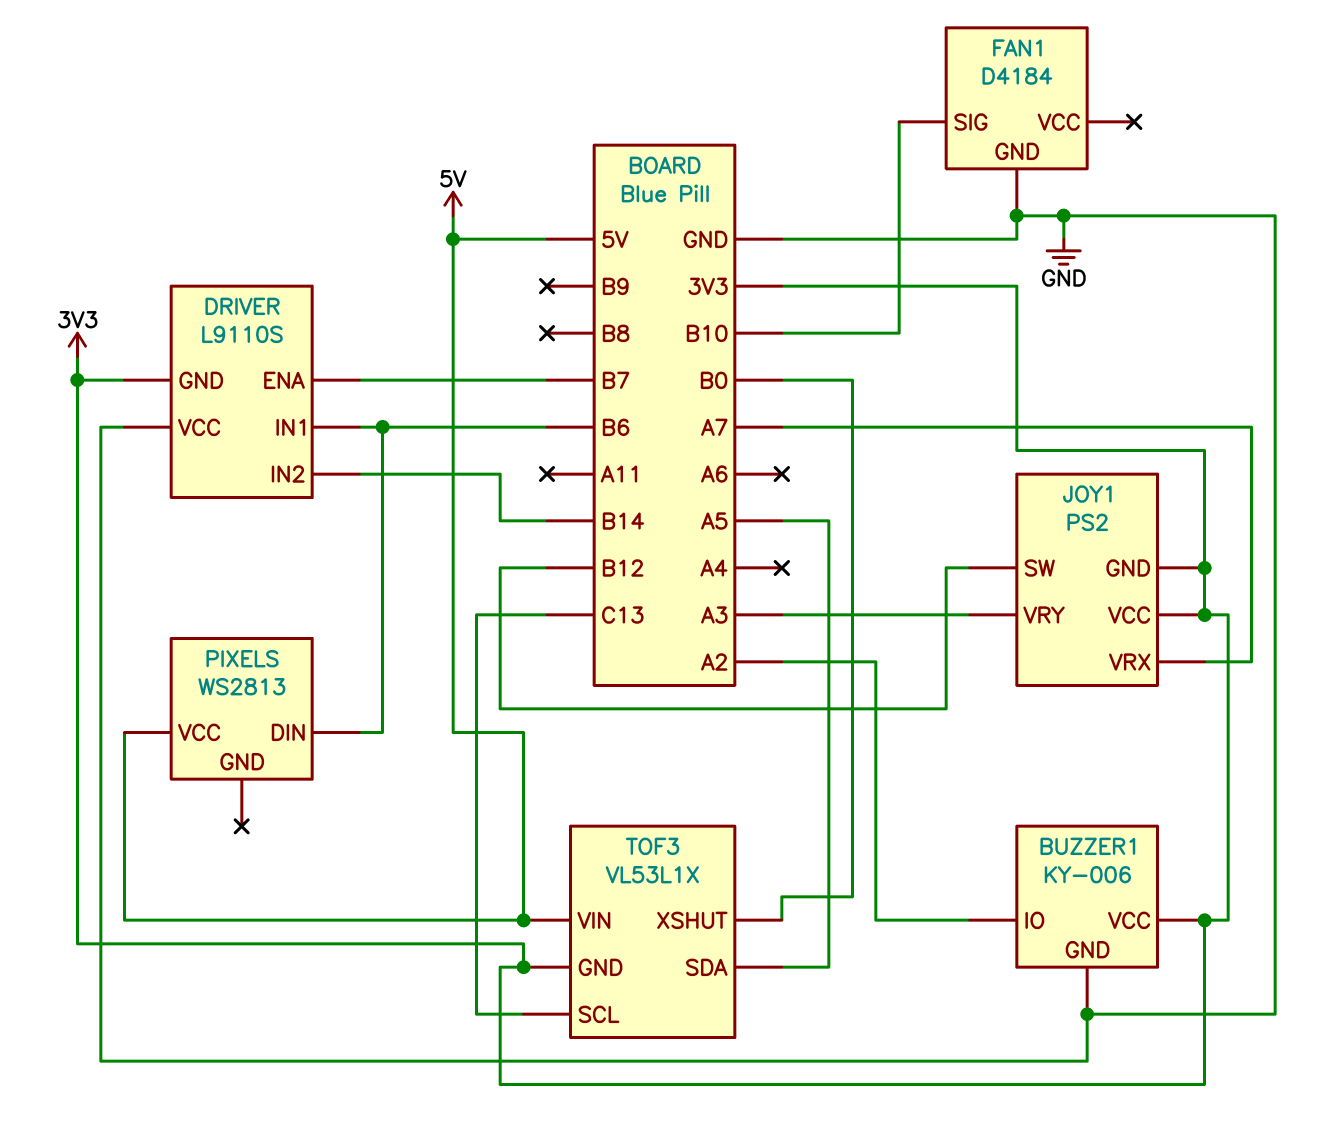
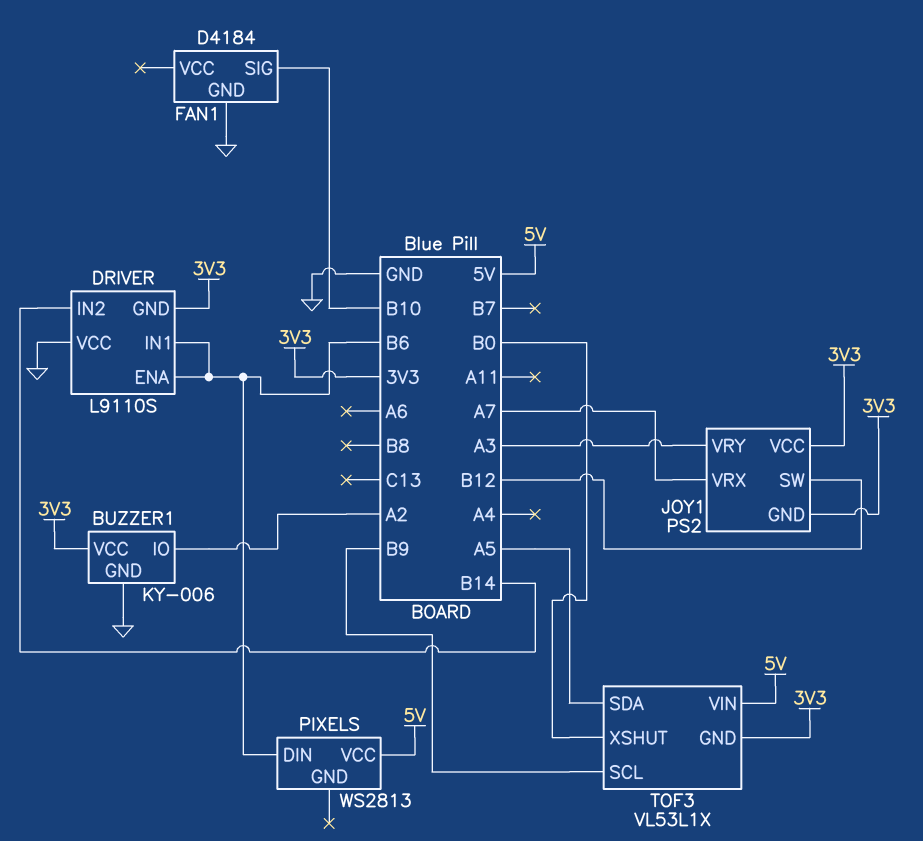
DRIVER pin ENA: B7 -> B6
TOF3 pin SCL: C13 -> B9

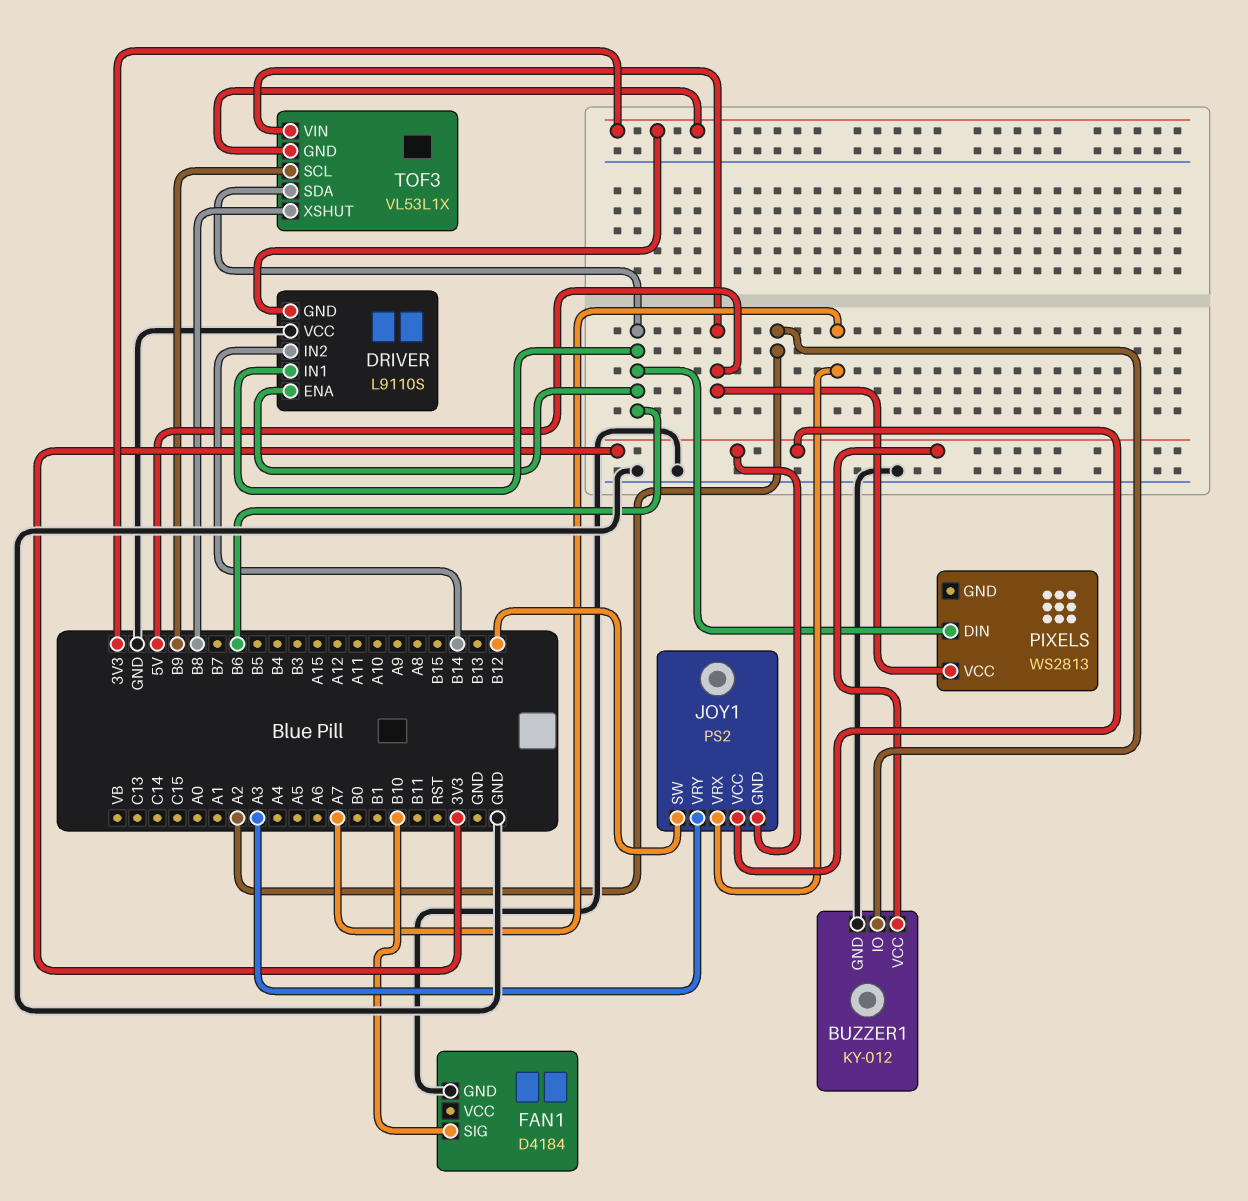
BUZZER1: KY-006 -> KY-012
TOF3 pin SDA: A5 -> B6
TOF3 pin XSHUT: B0 -> B8

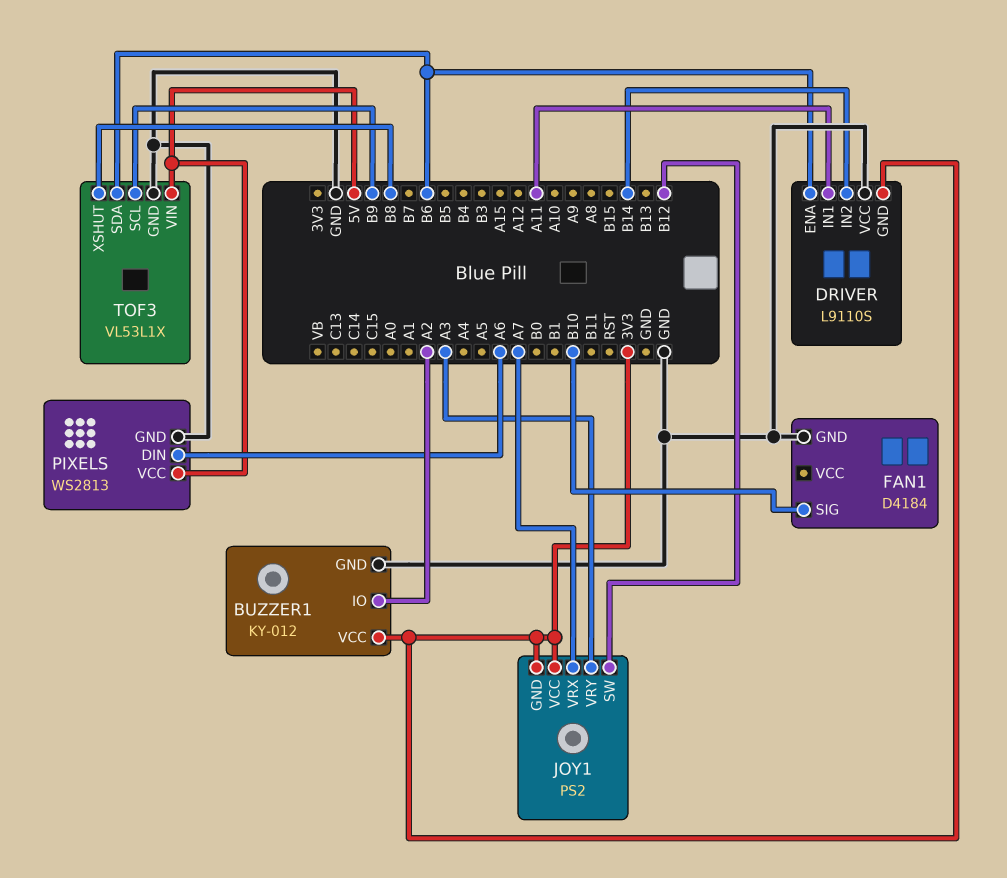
DRIVER pin IN1: B6 -> A11
PIXELS pin DIN: B6 -> A6
PIXELS pin GND: none -> GND
TOF3 pin GND: 3V3 -> GND

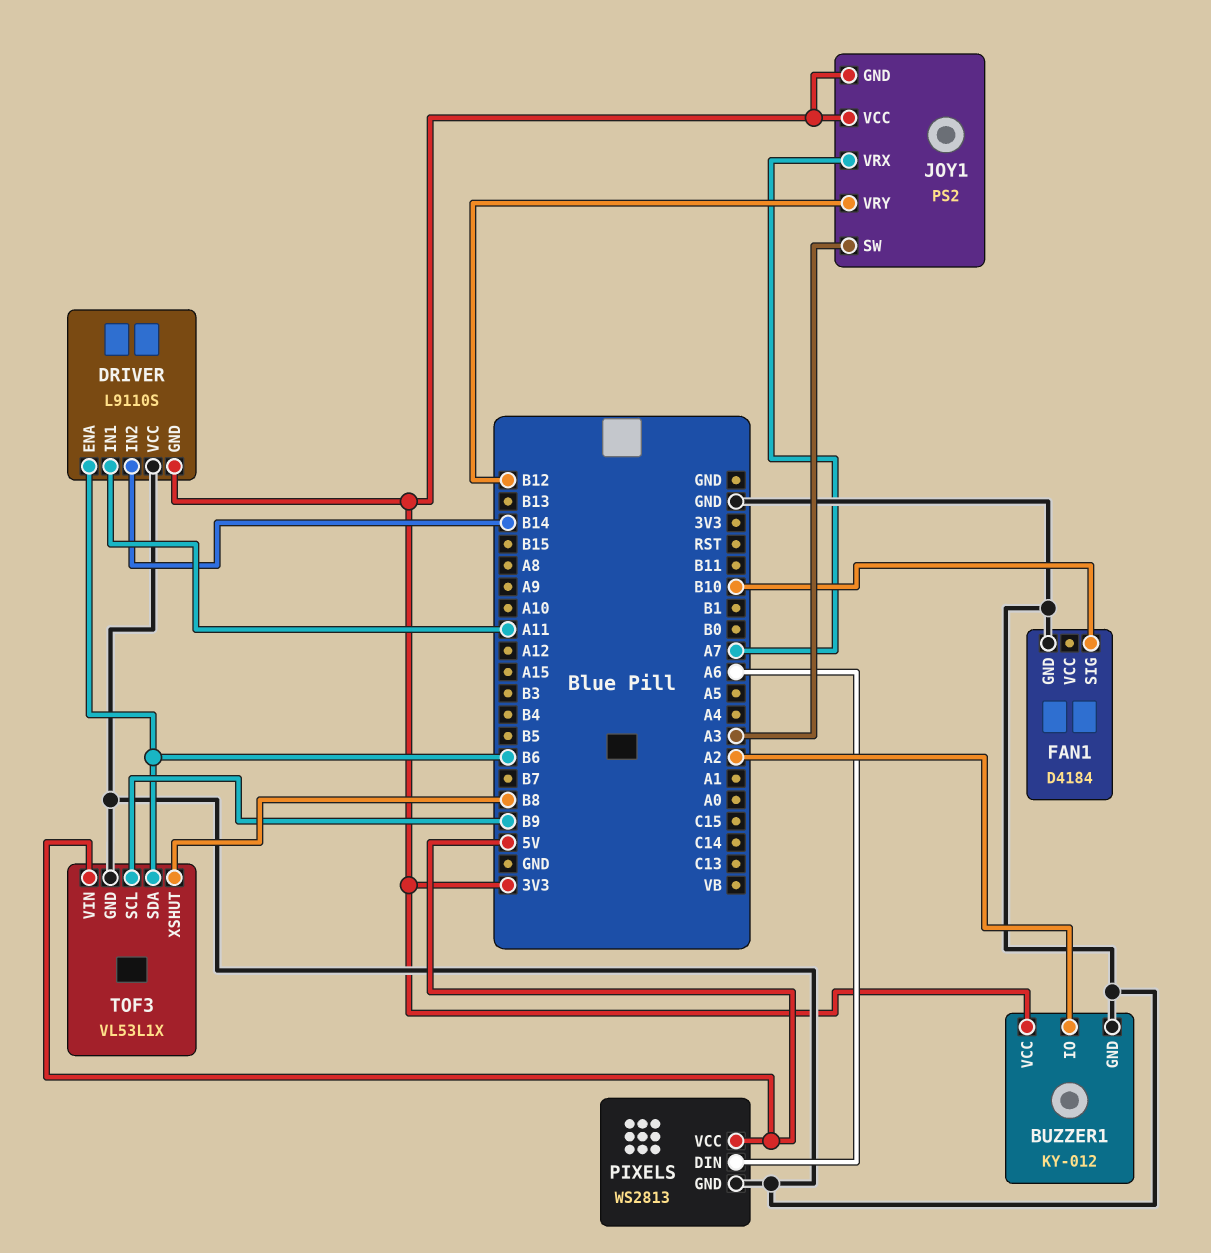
JOY1 pin SW: B12 -> A3
JOY1 pin VRY: A3 -> B12

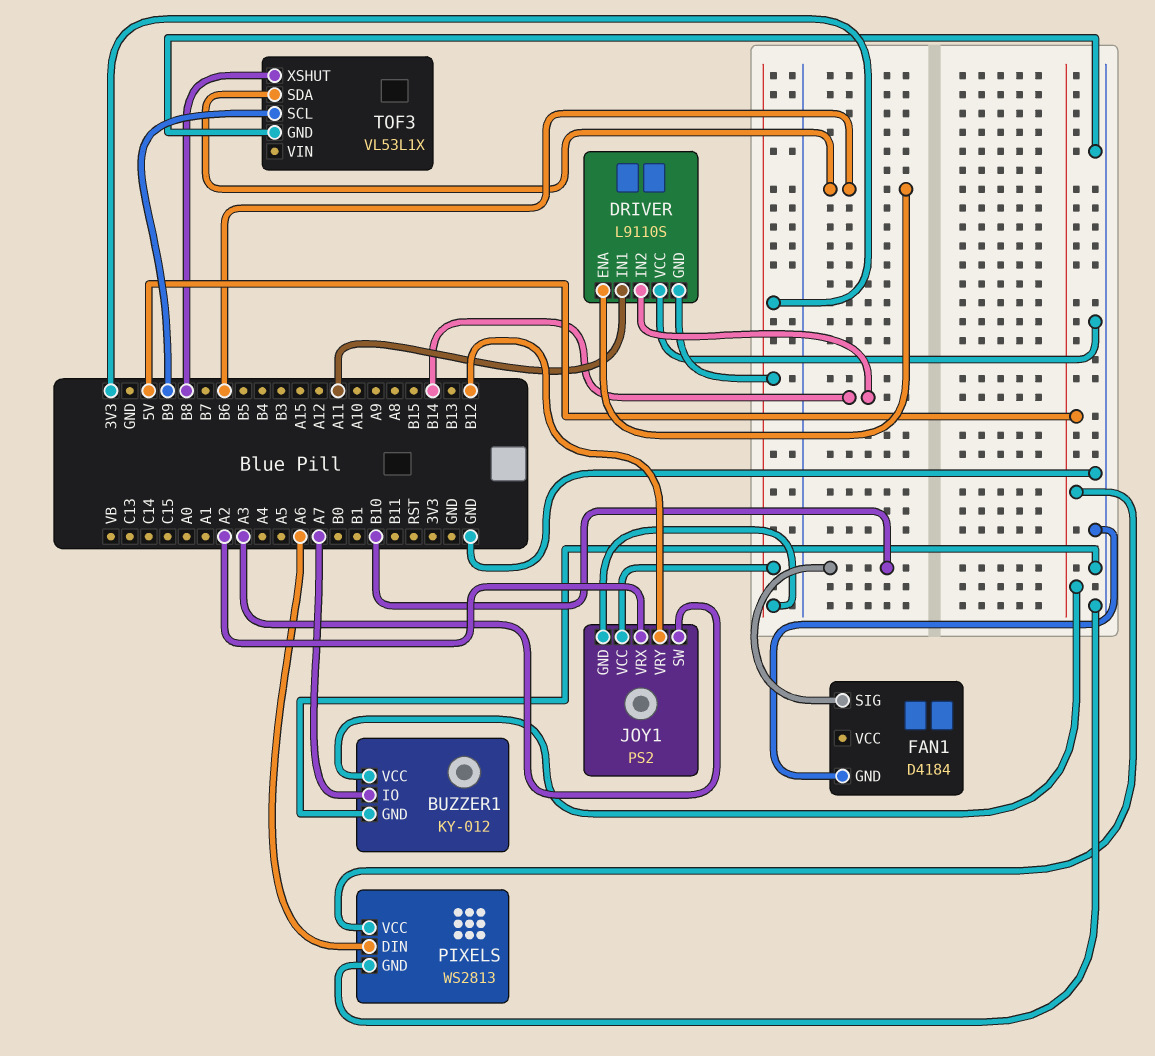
BUZZER1 pin IO: A2 -> A7
BUZZER1 pin VCC: 3V3 -> 5V
JOY1 pin VRX: A7 -> A2
TOF3 pin VIN: 5V -> none

